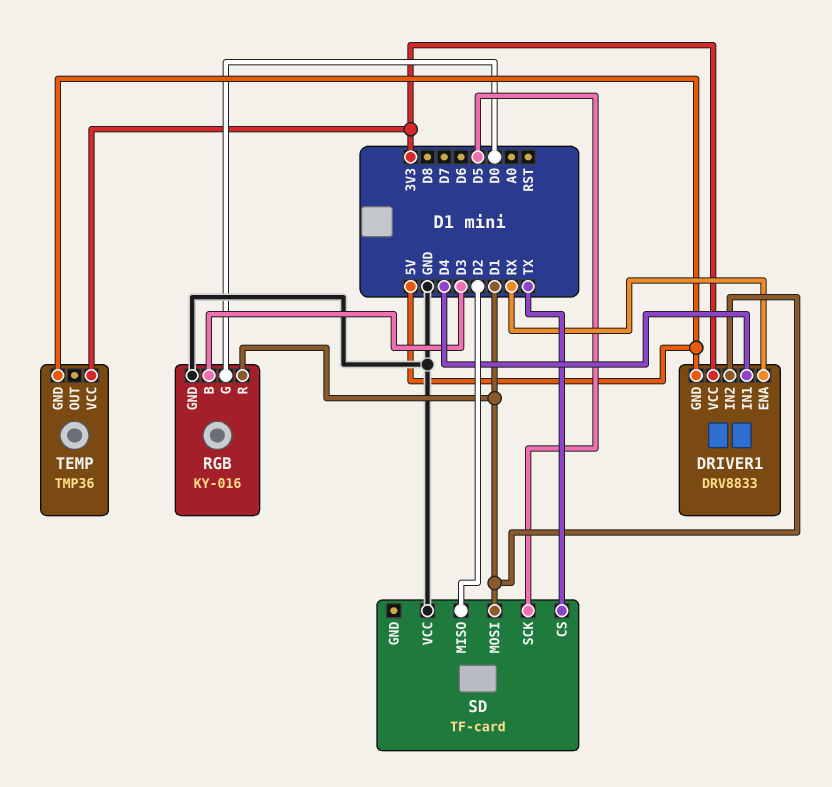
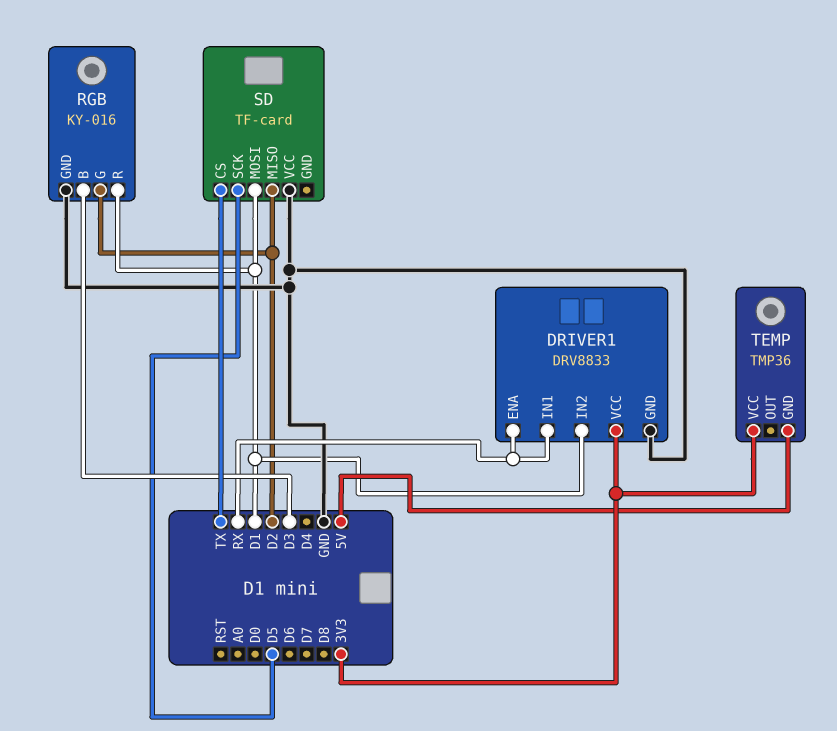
DRIVER1 pin GND: 5V -> GND
DRIVER1 pin IN1: D4 -> RX
RGB pin G: D0 -> D2

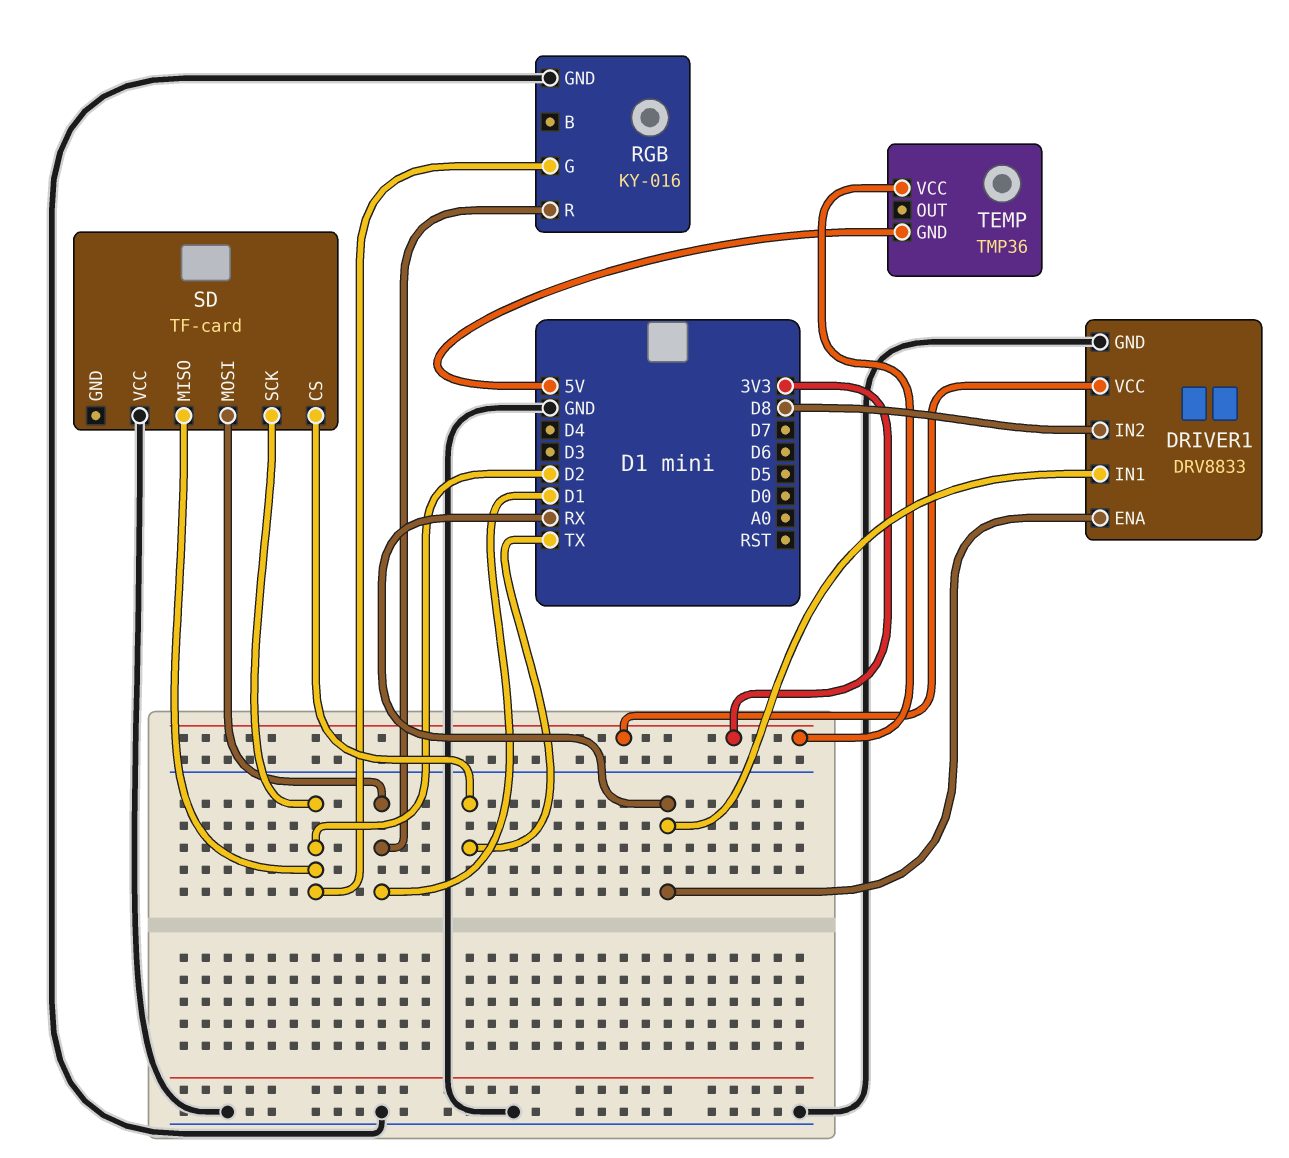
DRIVER1 pin IN2: D1 -> D8
RGB pin B: D3 -> none
SD pin SCK: D5 -> D2

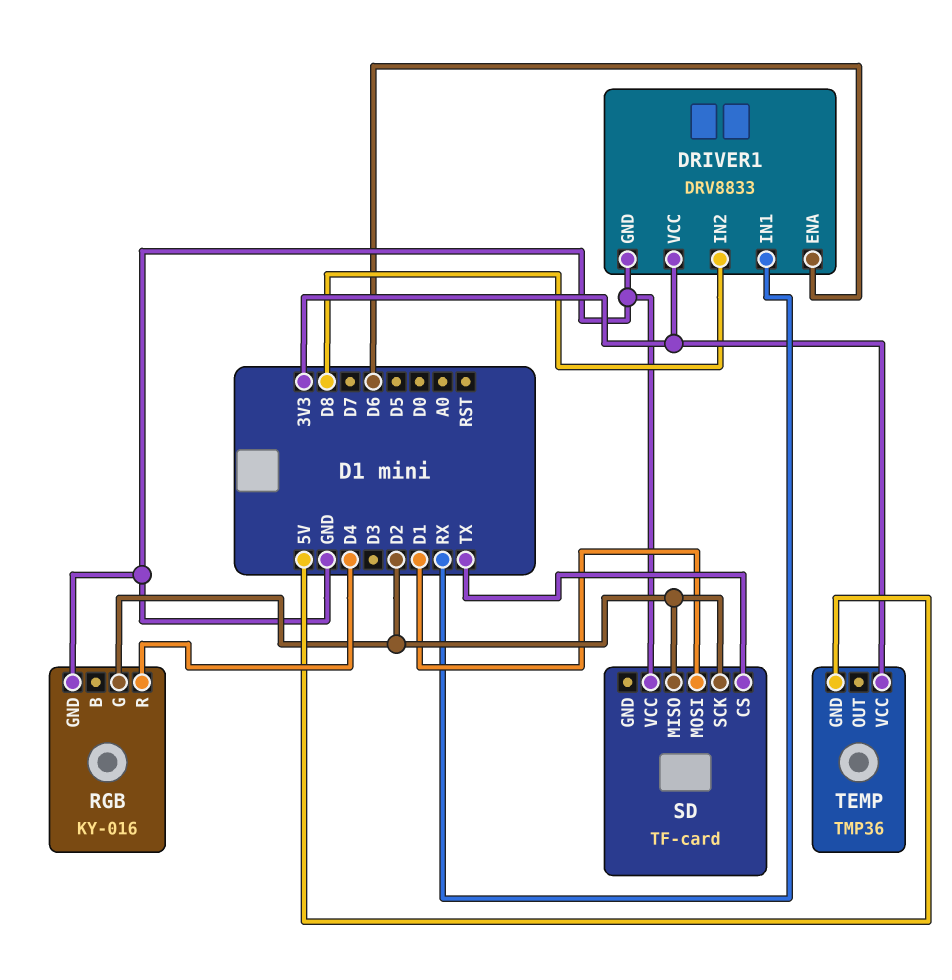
DRIVER1 pin ENA: RX -> D6
RGB pin R: D1 -> D4

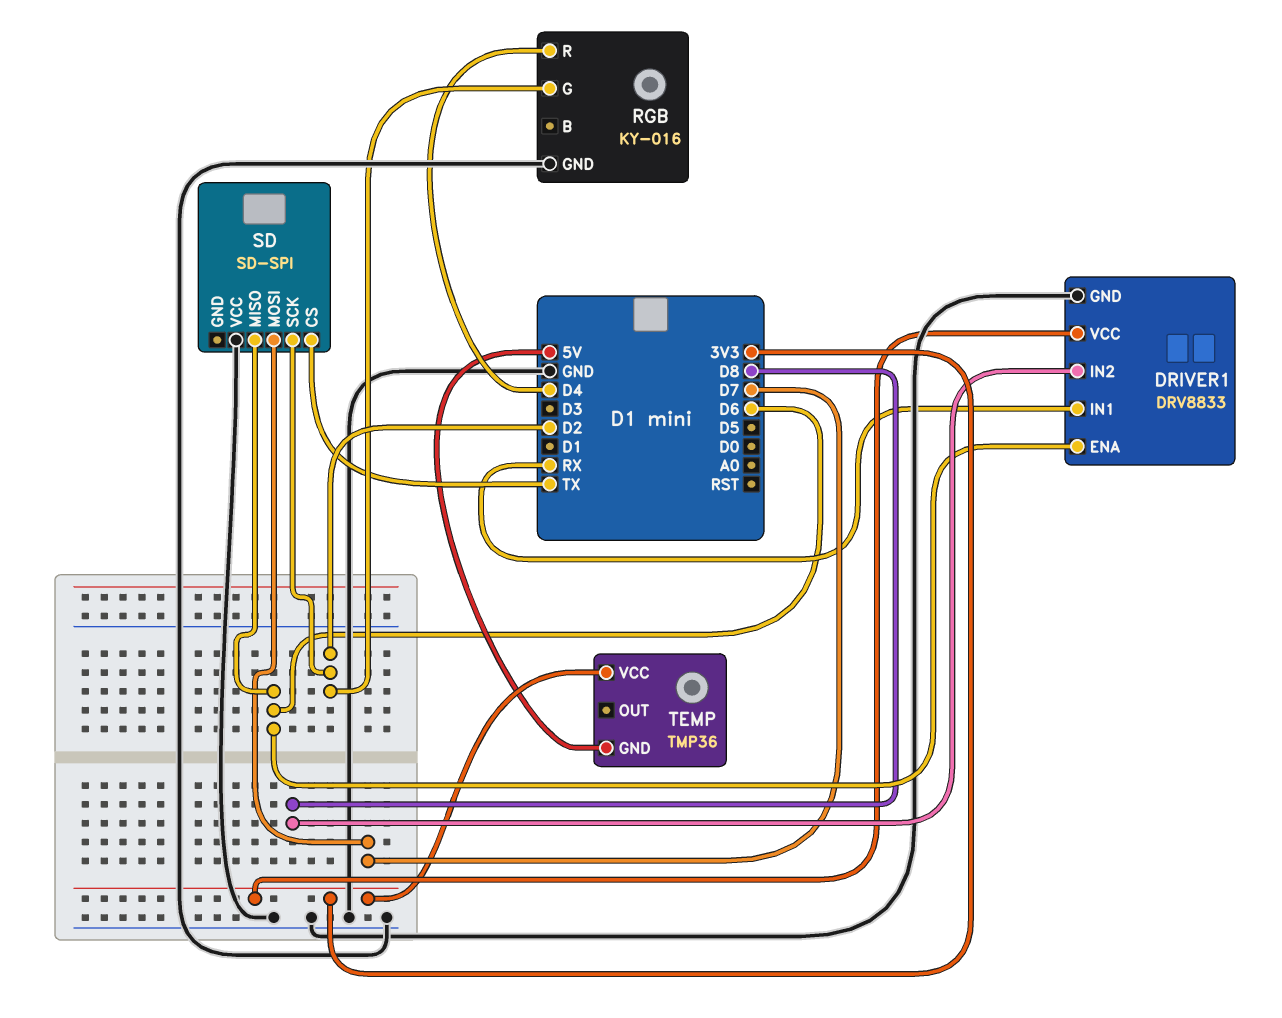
SD: TF-card -> SD-SPI
SD pin MISO: D2 -> D6
SD pin MOSI: D1 -> D7

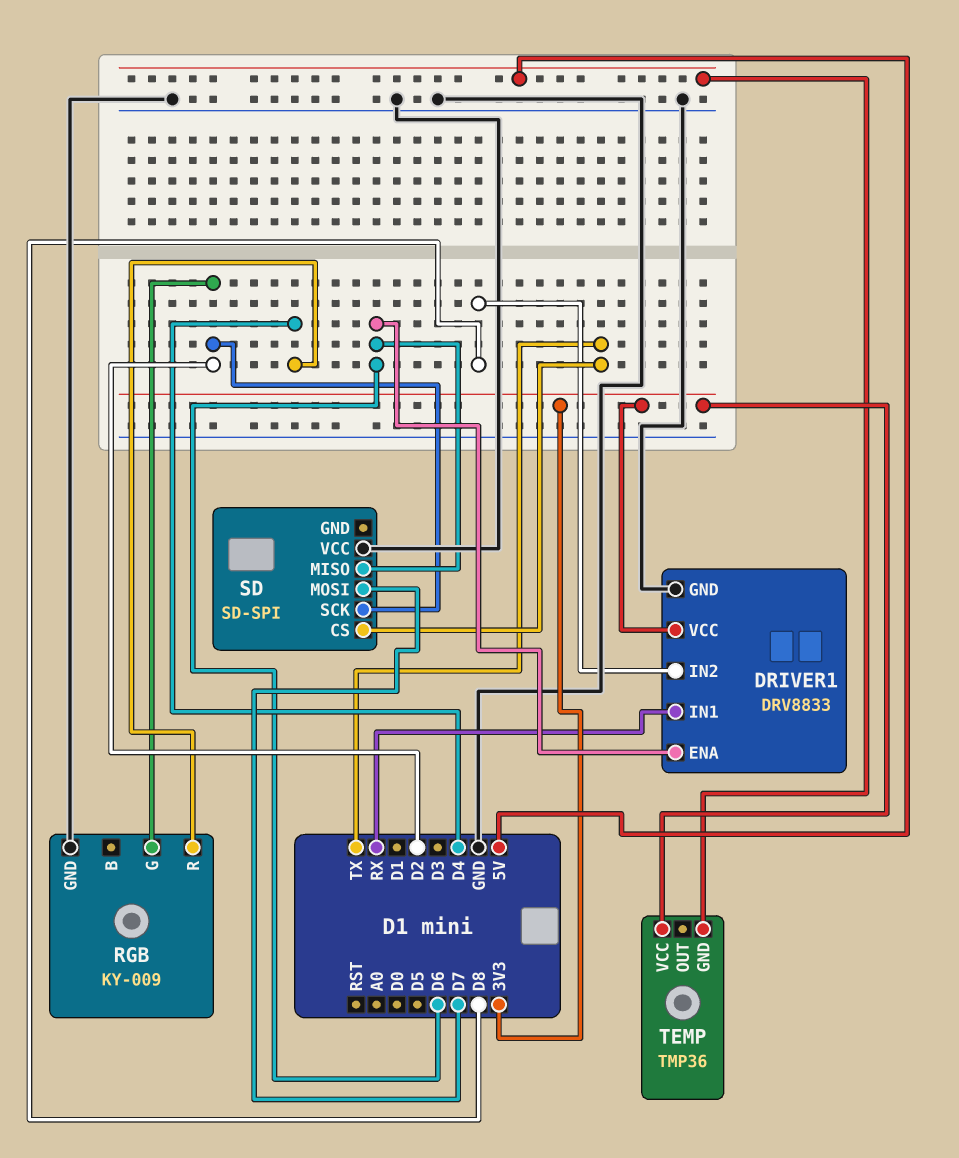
RGB: KY-016 -> KY-009

